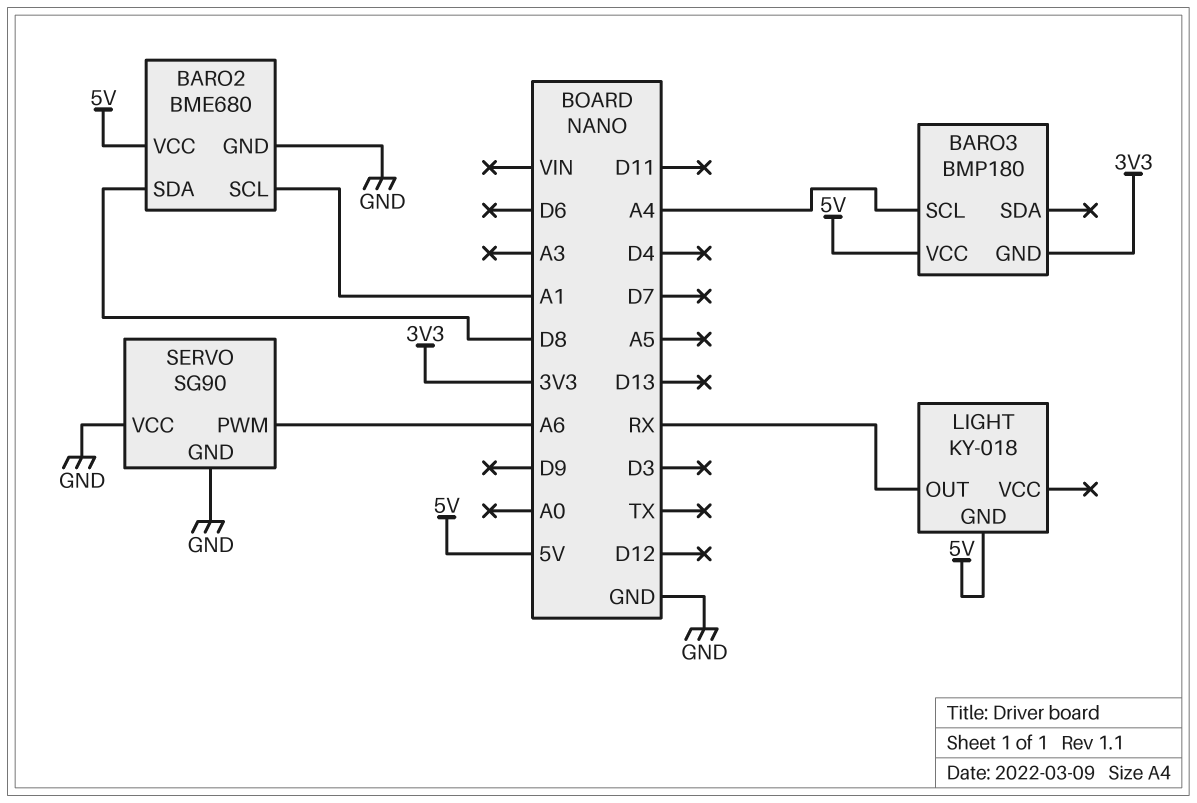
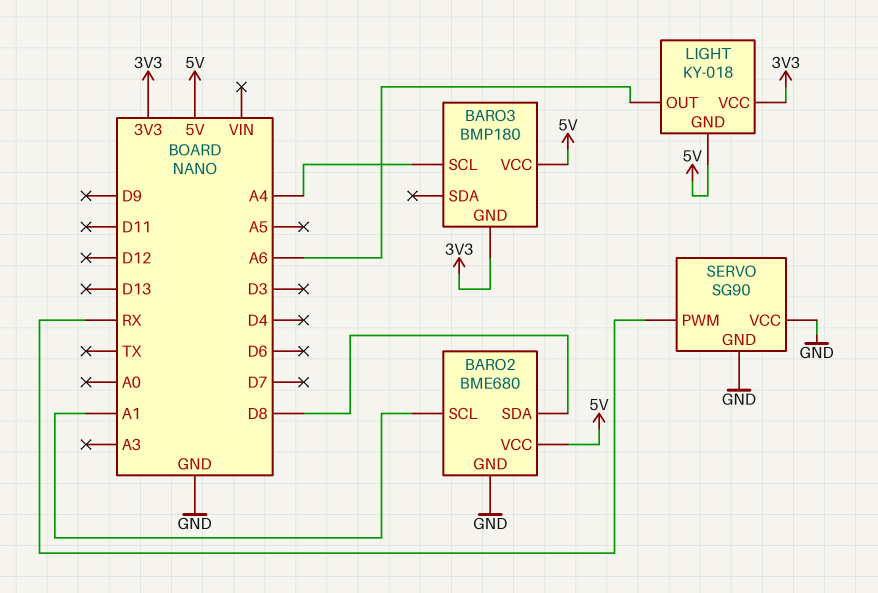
LIGHT pin OUT: RX -> A6
LIGHT pin VCC: none -> 3V3
SERVO pin PWM: A6 -> RX

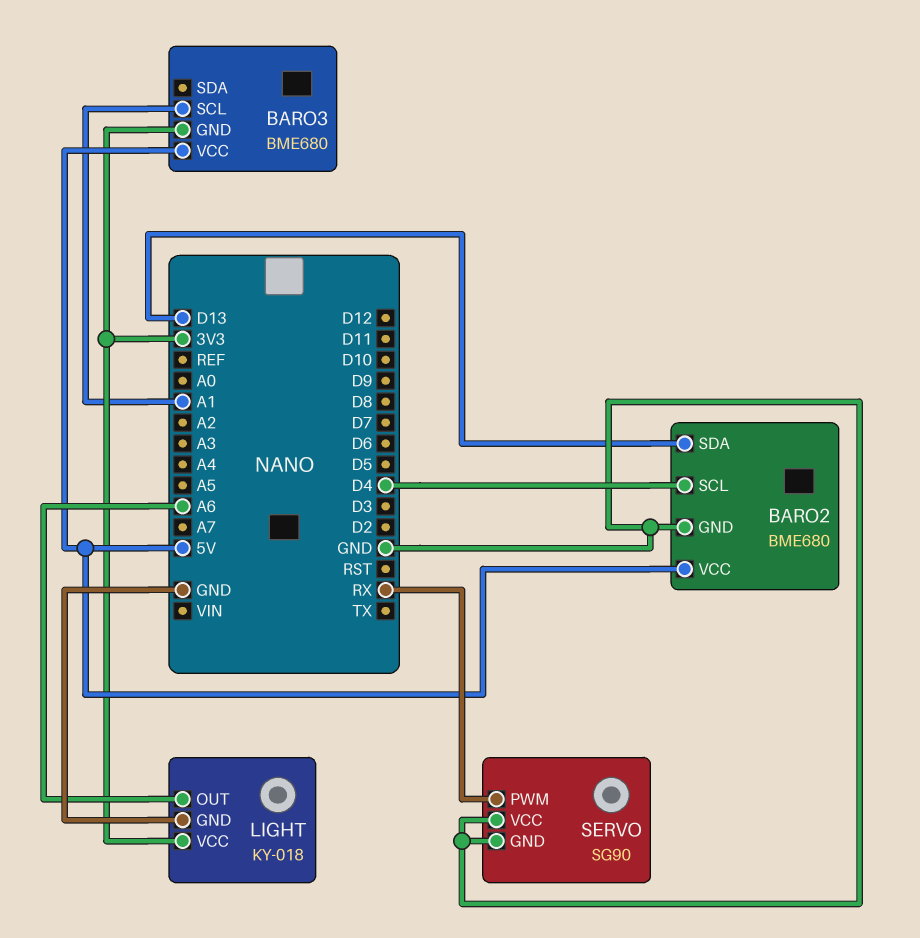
BARO2 pin SCL: A1 -> D4
BARO2 pin SDA: D8 -> D13
BARO3: BMP180 -> BME680
BARO3 pin SCL: A4 -> A1
LIGHT pin GND: 5V -> GND

